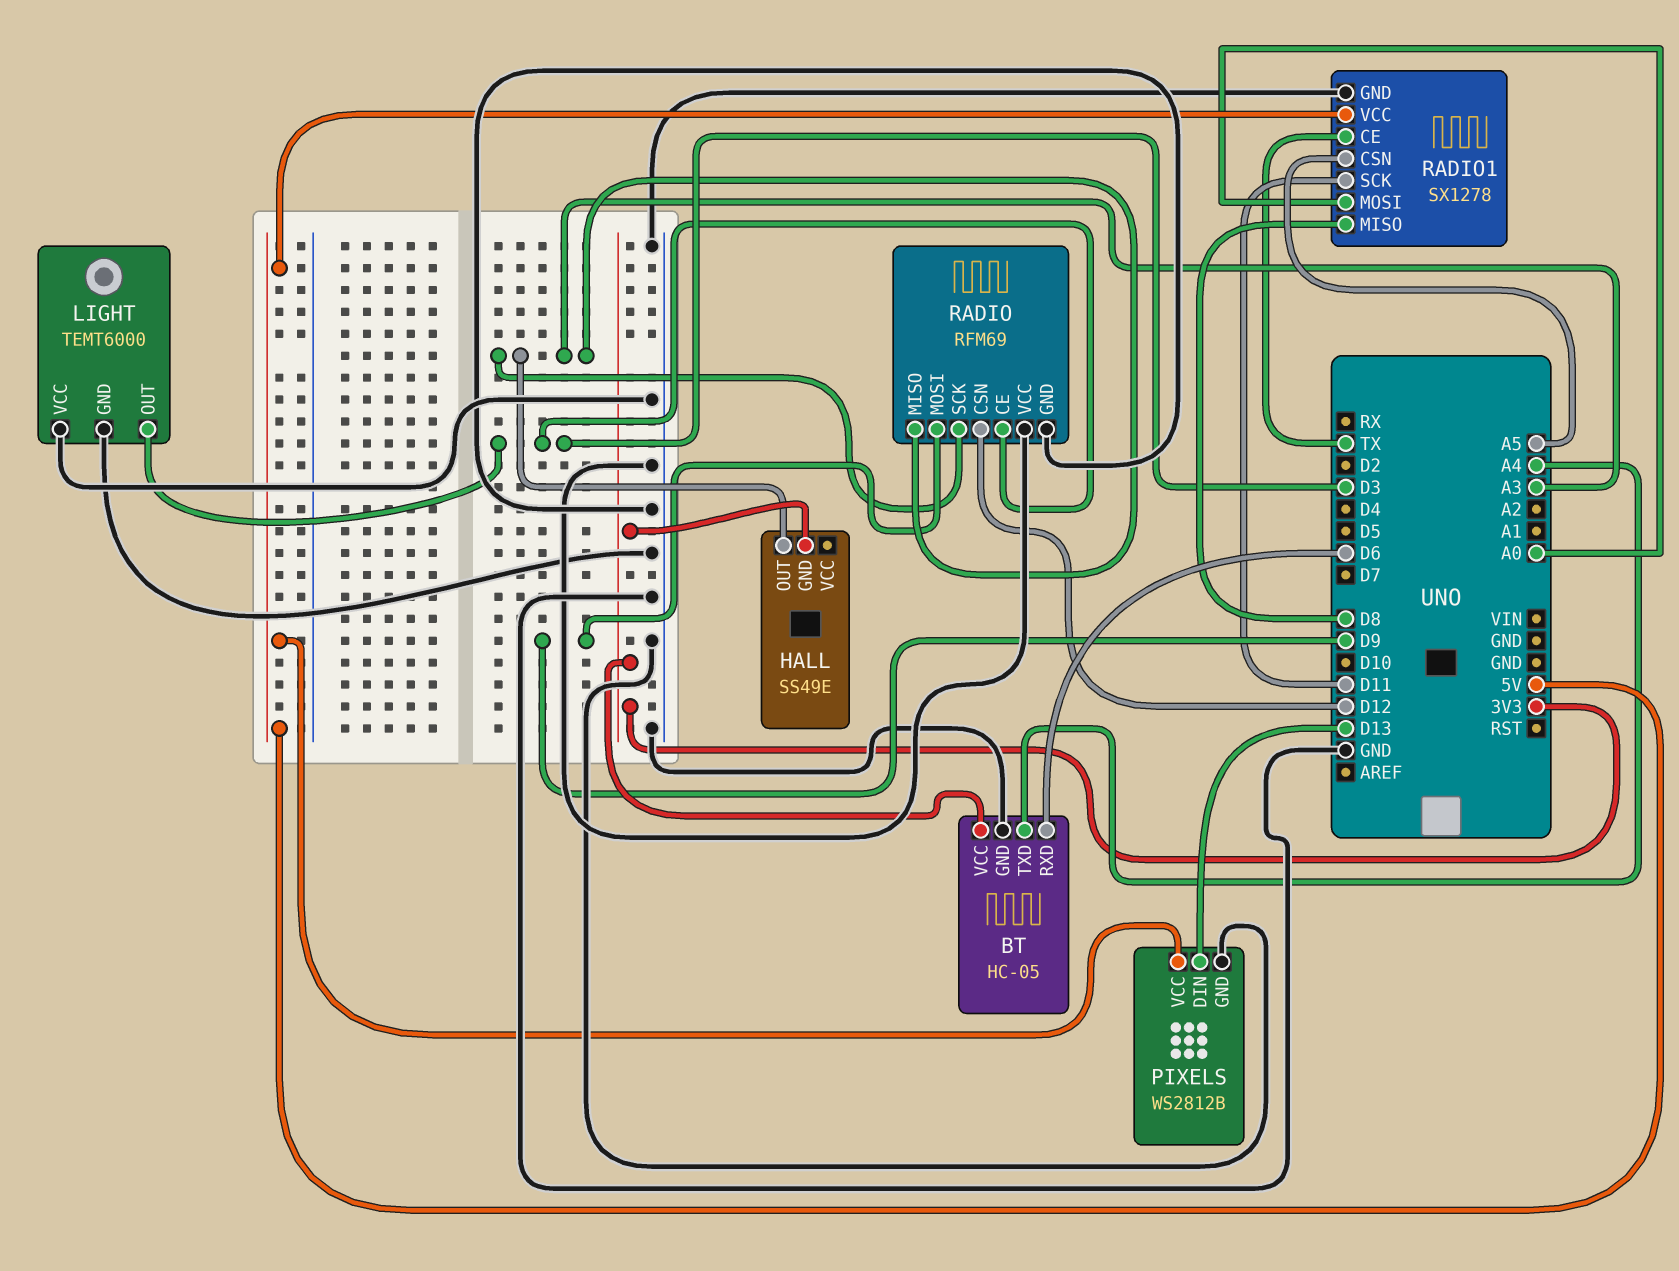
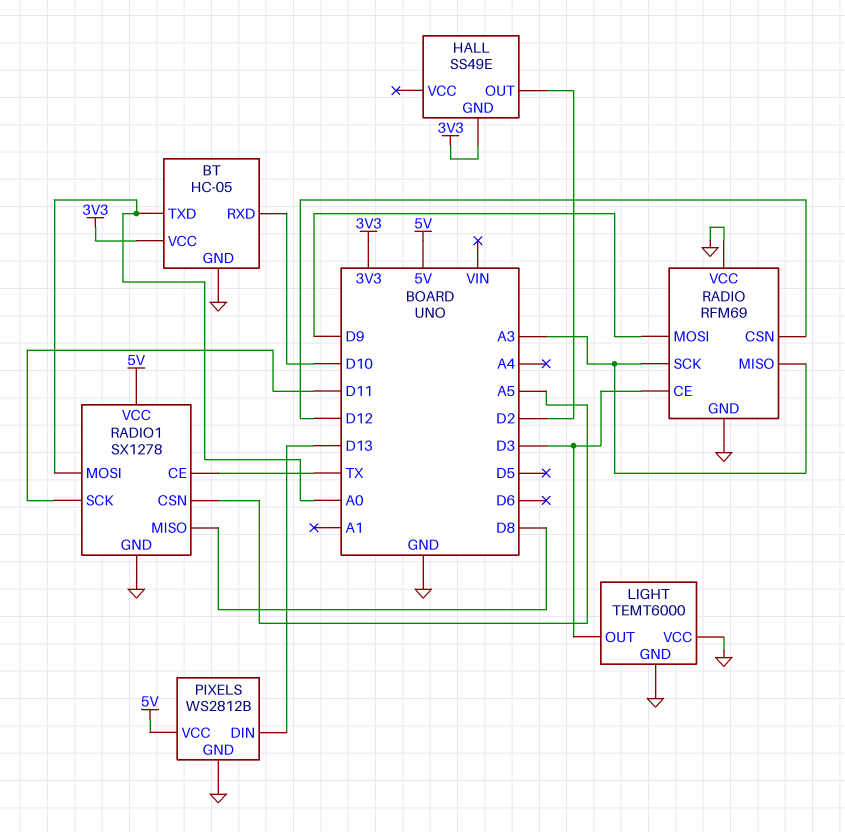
BT pin RXD: D6 -> D10
BT pin TXD: A4 -> A0
HALL pin OUT: A3 -> D2

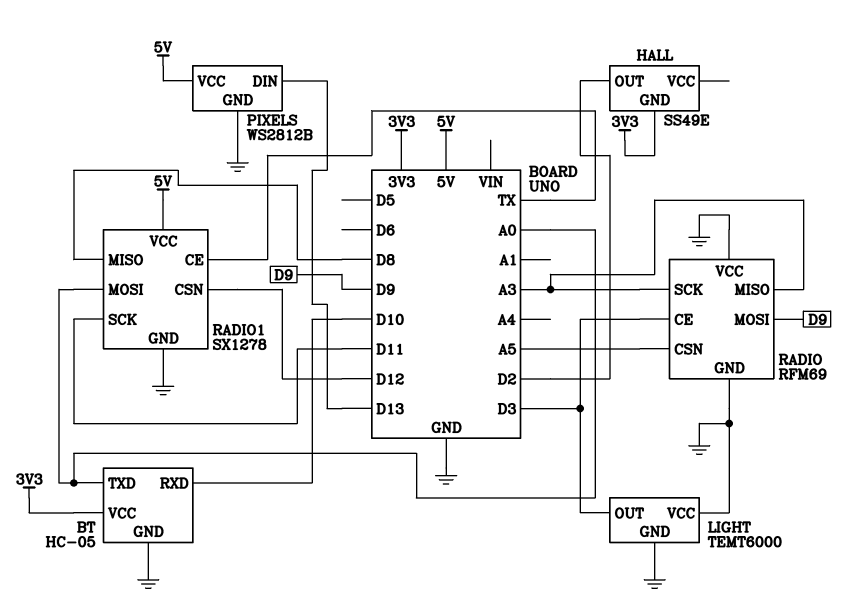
RADIO pin CSN: D12 -> A5
RADIO1 pin CSN: A5 -> D12

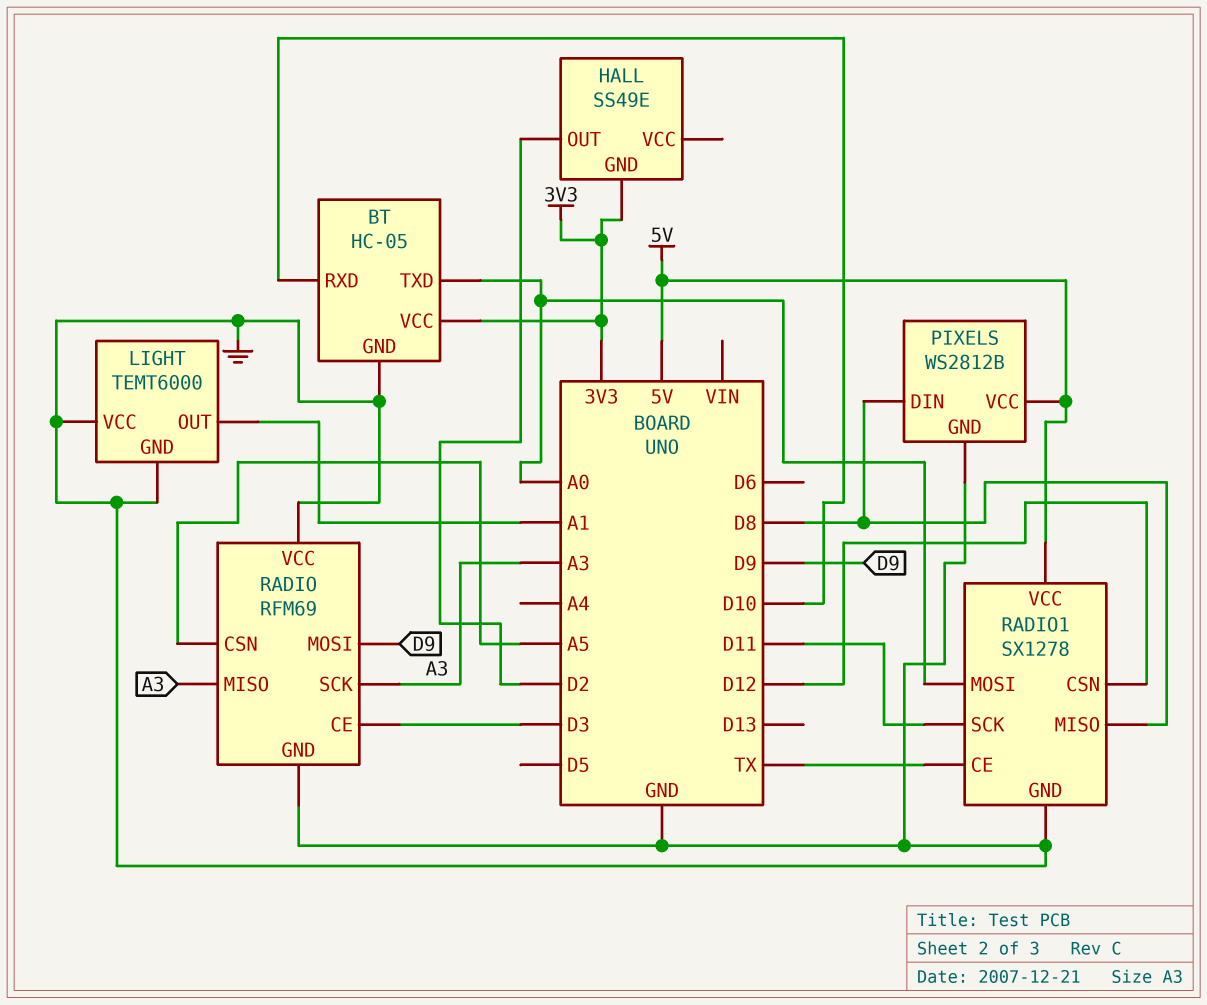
LIGHT pin OUT: D3 -> A1
PIXELS pin DIN: D13 -> D8

